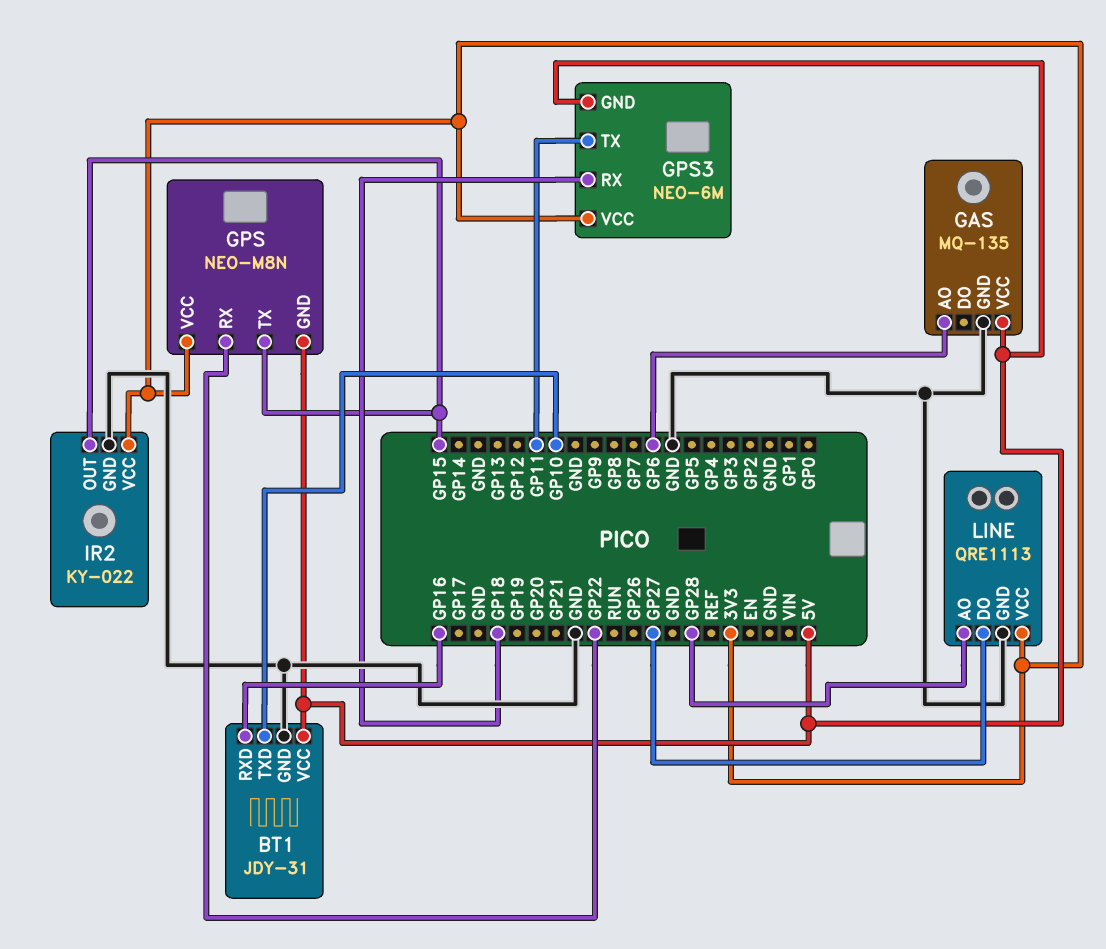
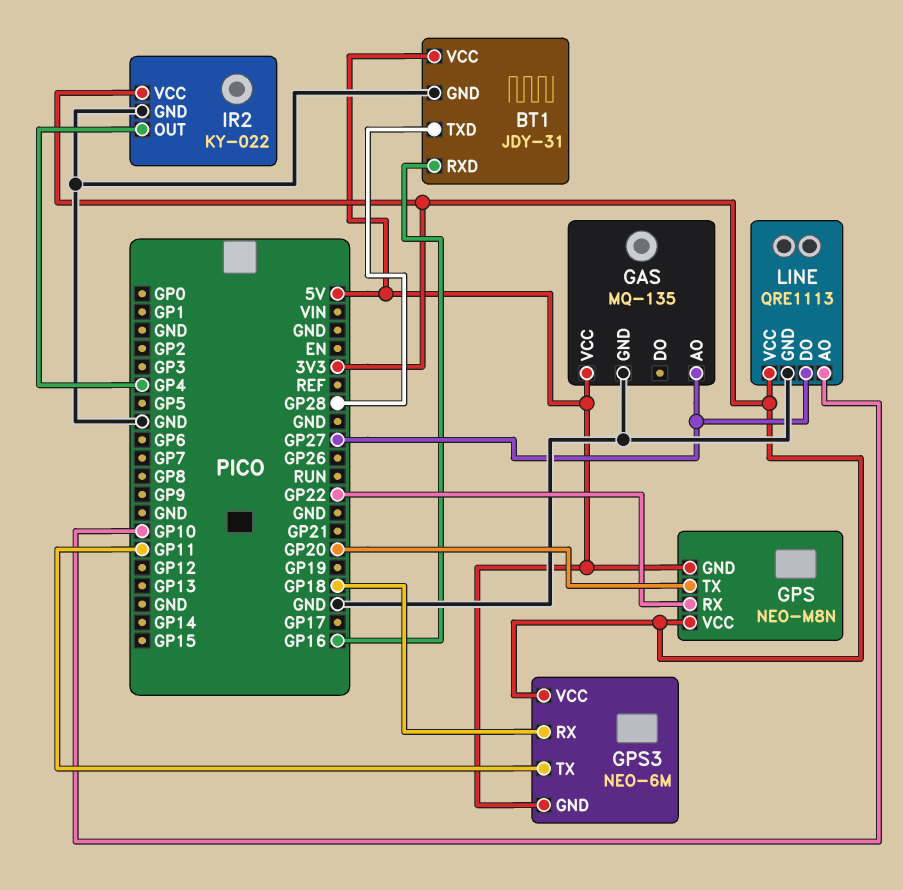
BT1 pin TXD: GP10 -> GP28
GAS pin AO: GP6 -> GP27
GPS pin TX: GP15 -> GP20
IR2 pin OUT: GP15 -> GP4
LINE pin AO: GP28 -> GP10

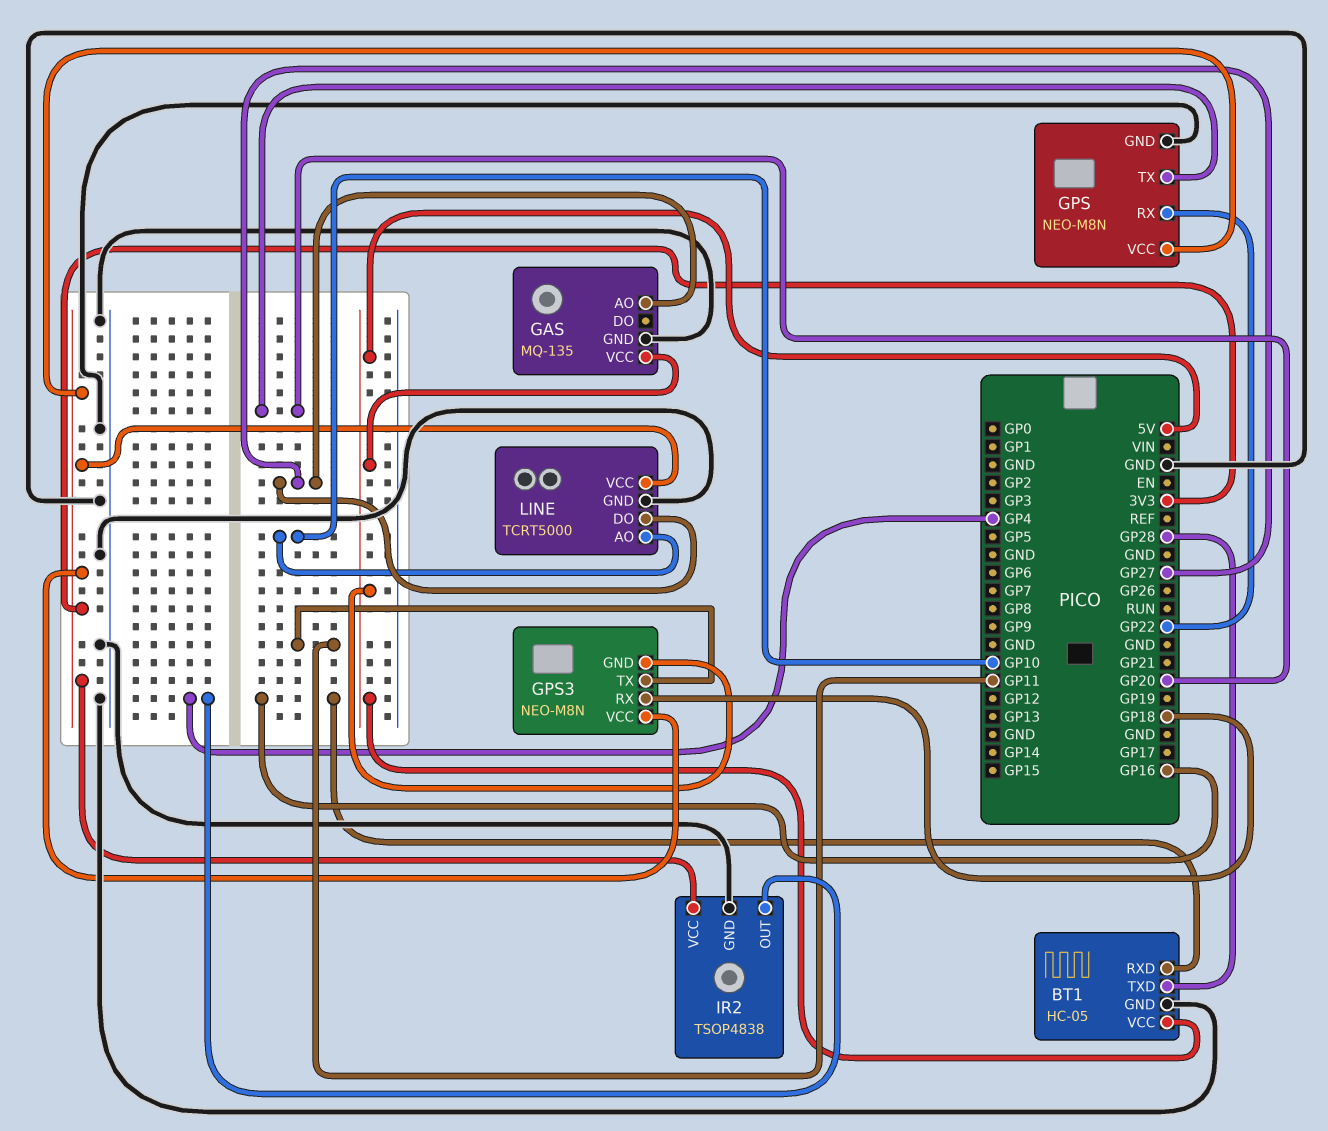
BT1: JDY-31 -> HC-05
GPS pin GND: 5V -> GND
GPS3: NEO-6M -> NEO-M8N
IR2: KY-022 -> TSOP4838
LINE: QRE1113 -> TCRT5000

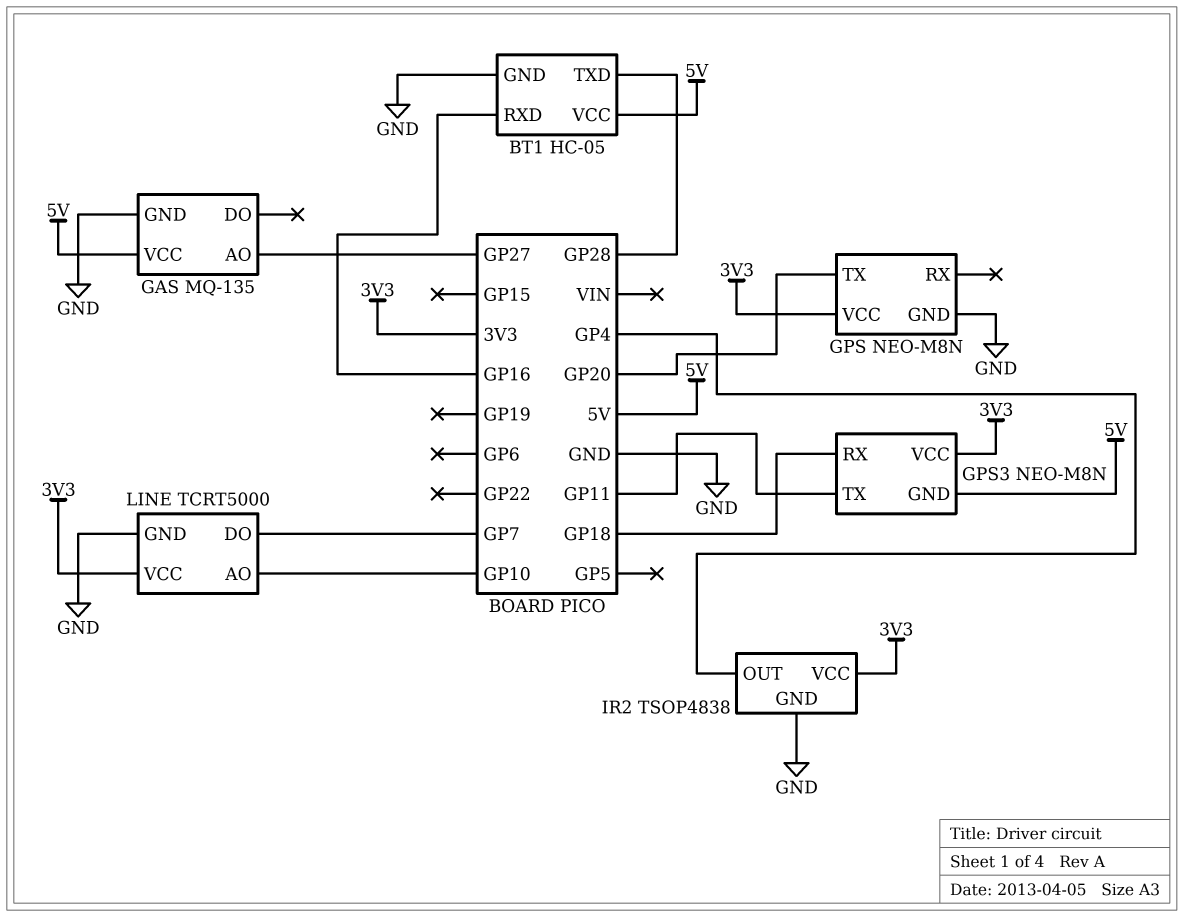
GPS pin RX: GP22 -> none
LINE pin DO: GP27 -> GP7

